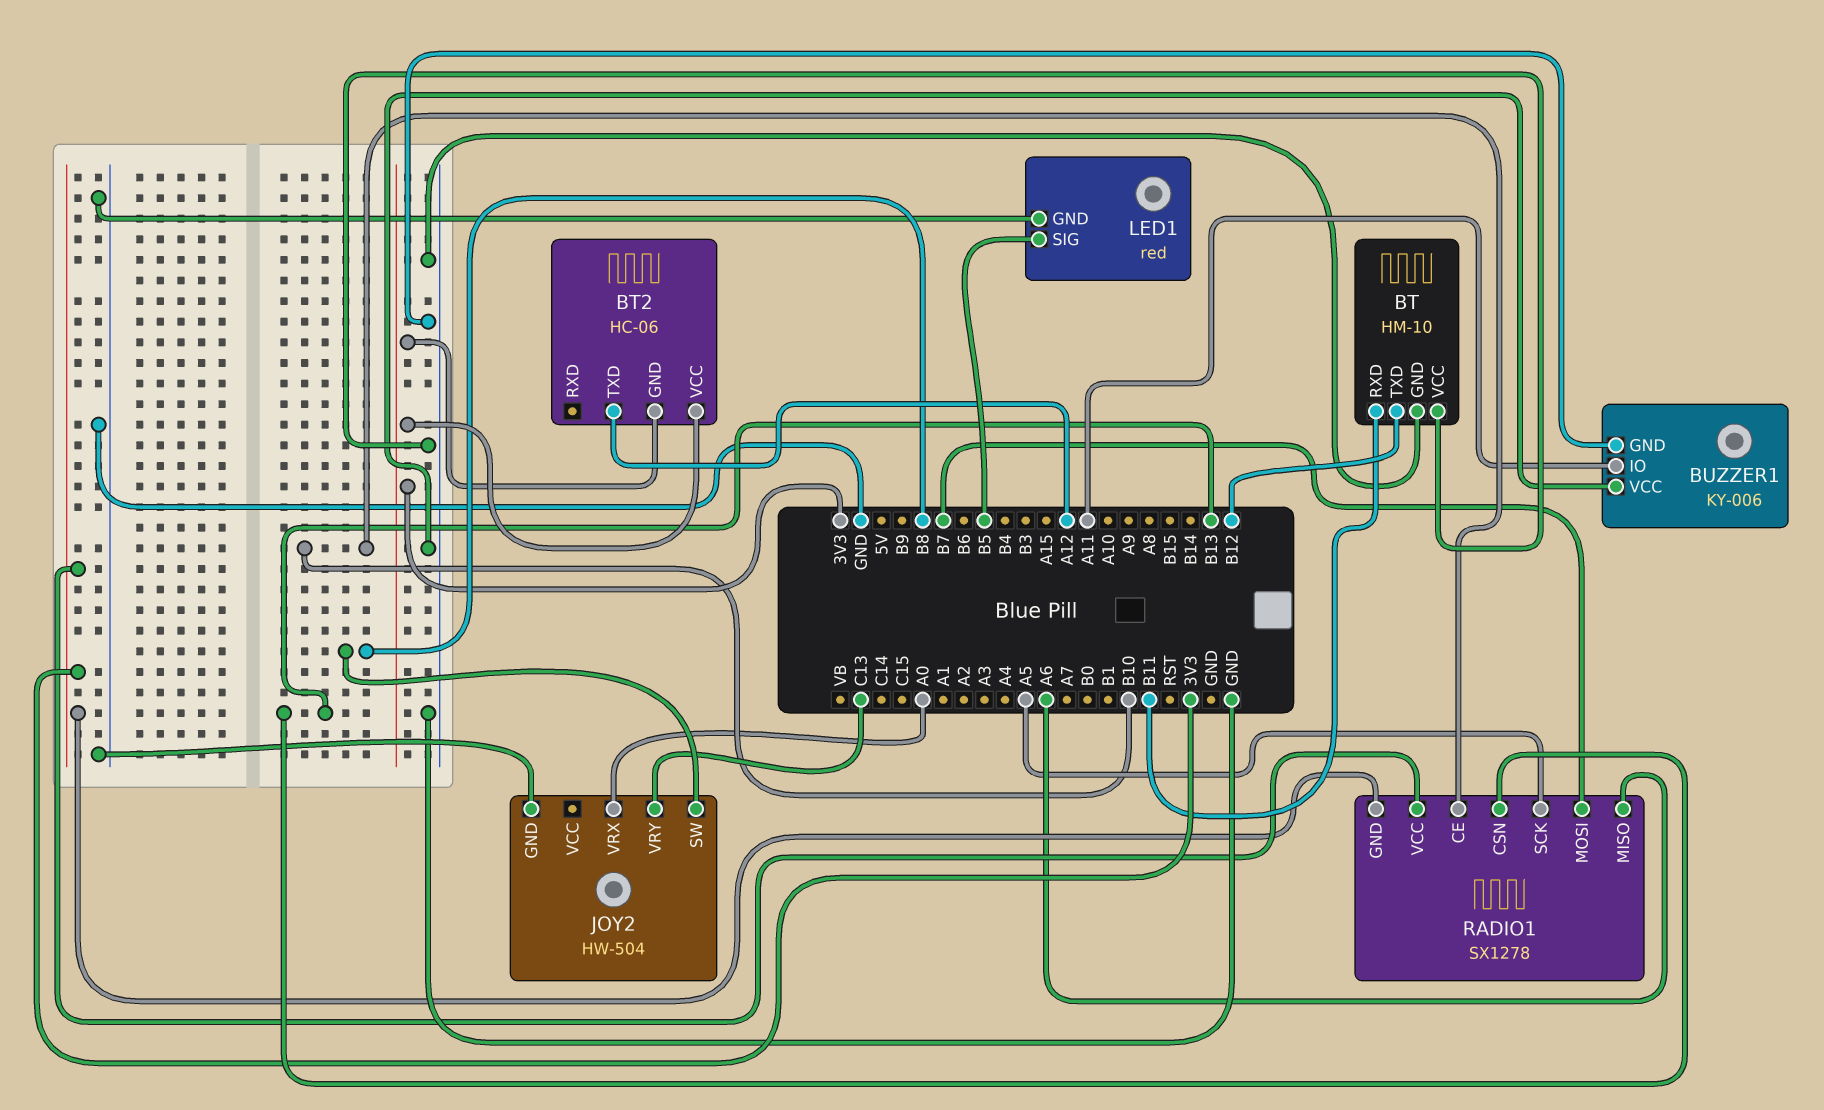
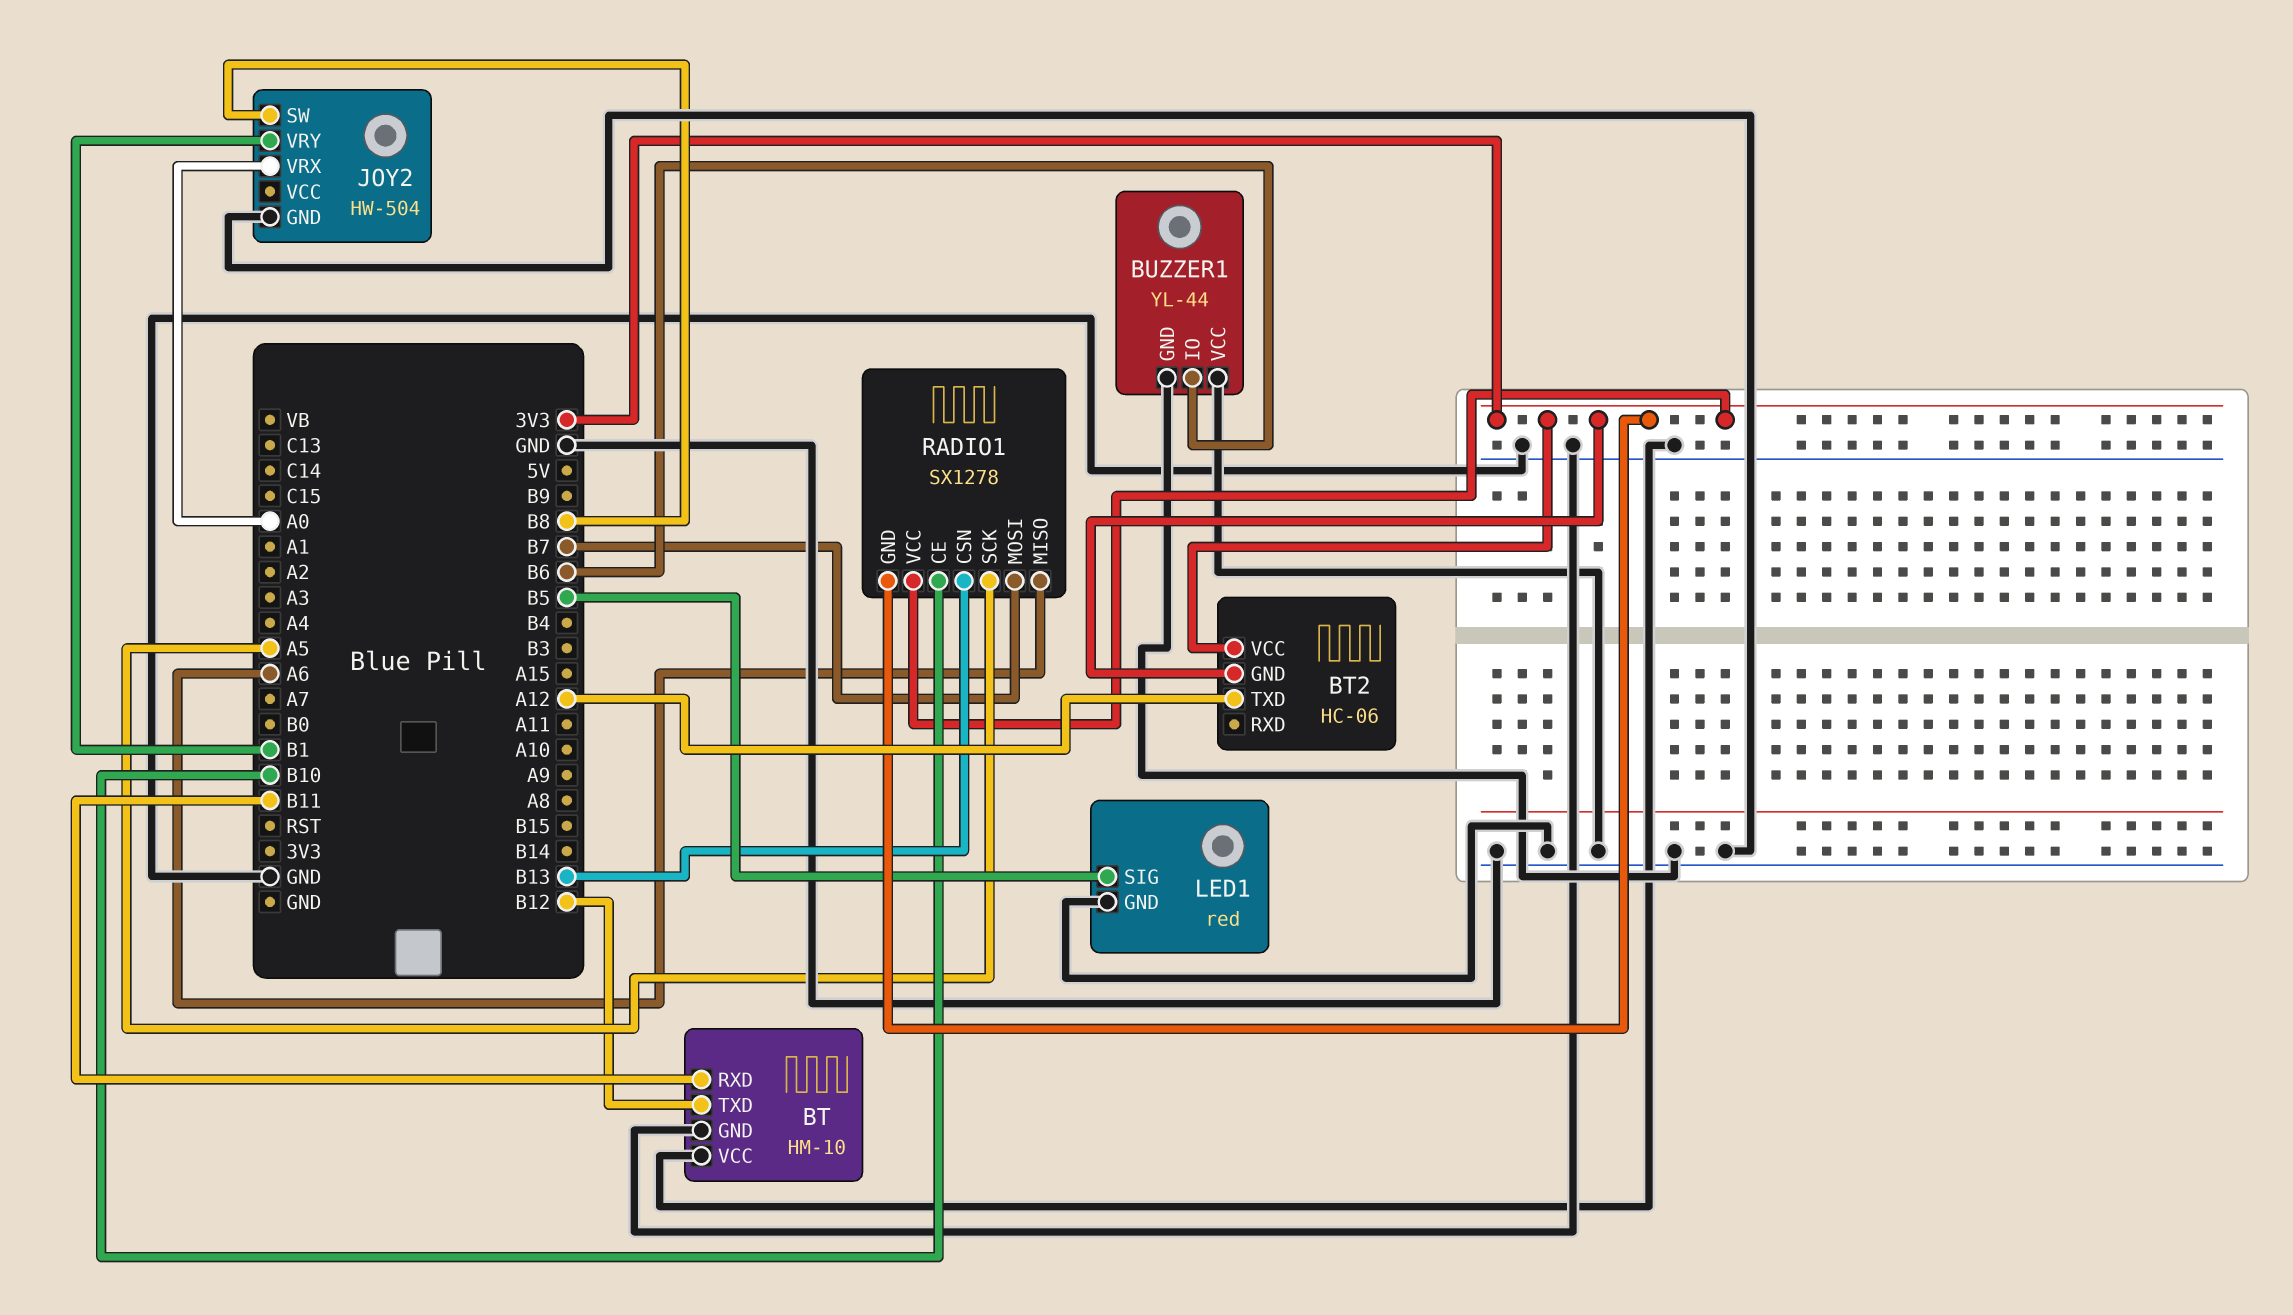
BUZZER1: KY-006 -> YL-44
BUZZER1 pin IO: A11 -> B6
JOY2 pin VRY: C13 -> B1

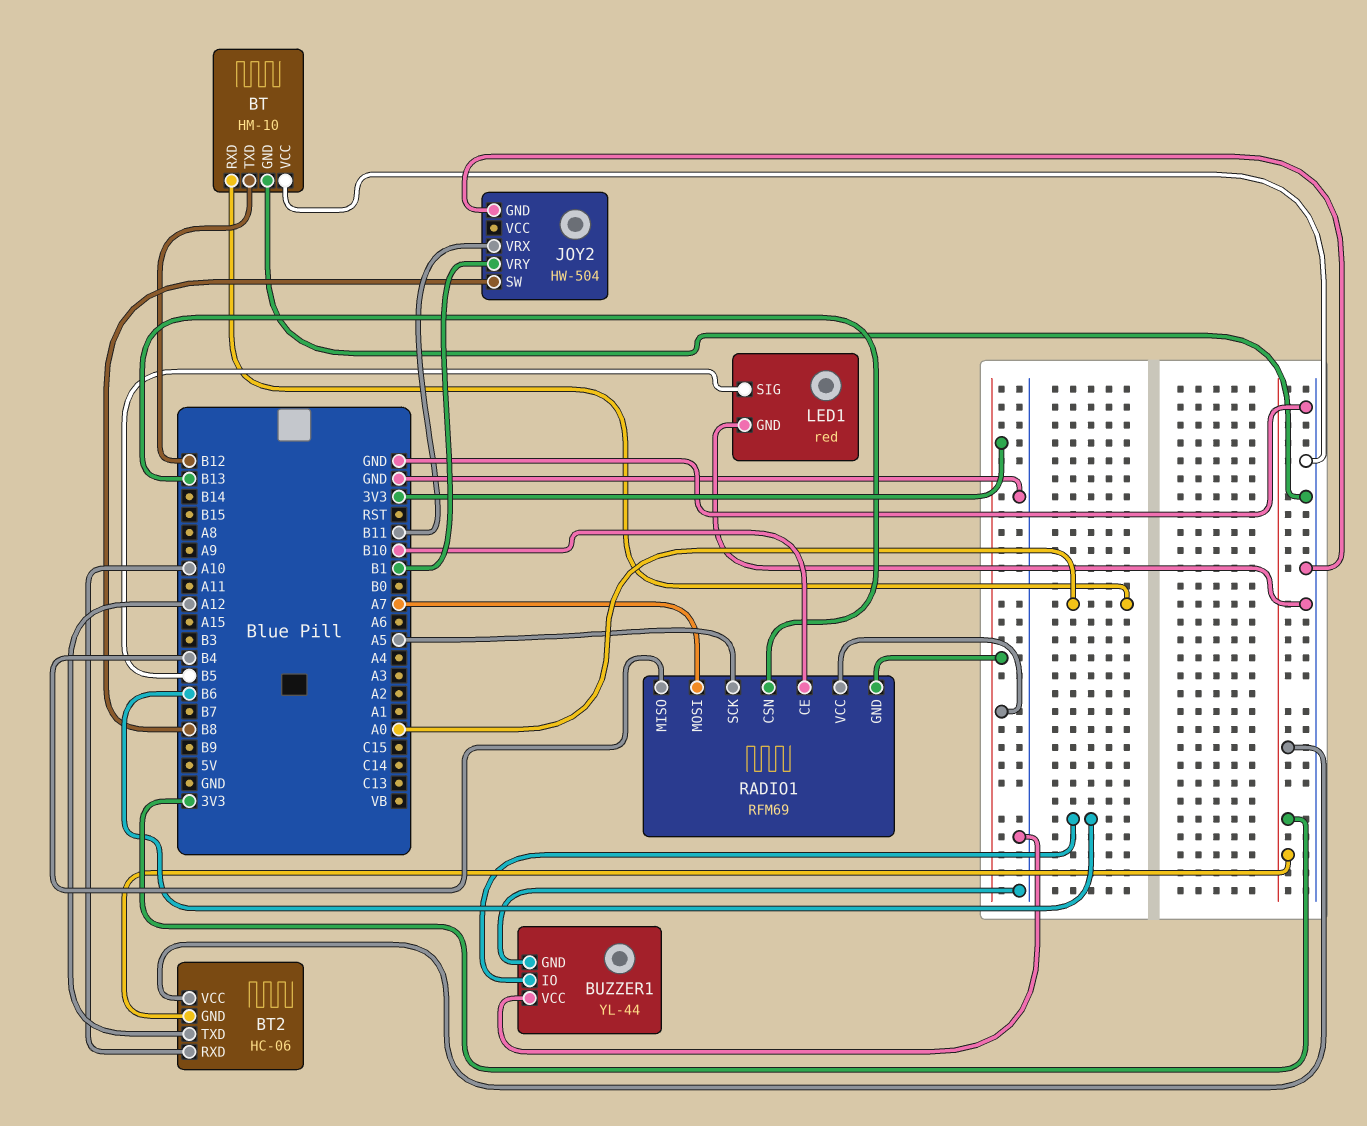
BT pin RXD: B11 -> A0
BT2 pin RXD: none -> A10
JOY2 pin VRX: A0 -> B11
RADIO1: SX1278 -> RFM69
RADIO1 pin MISO: A6 -> B4
RADIO1 pin MOSI: B7 -> A7

